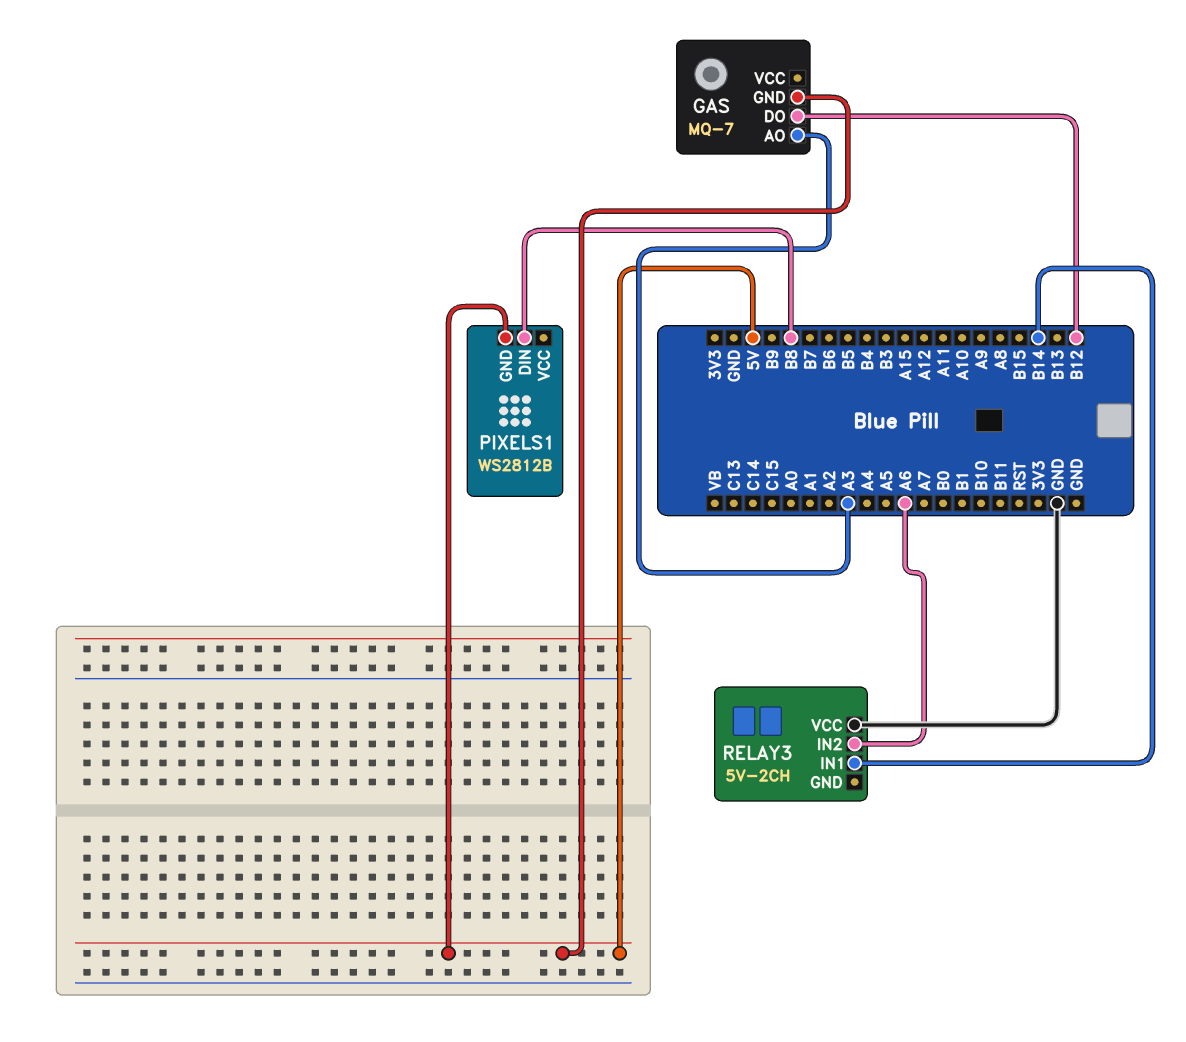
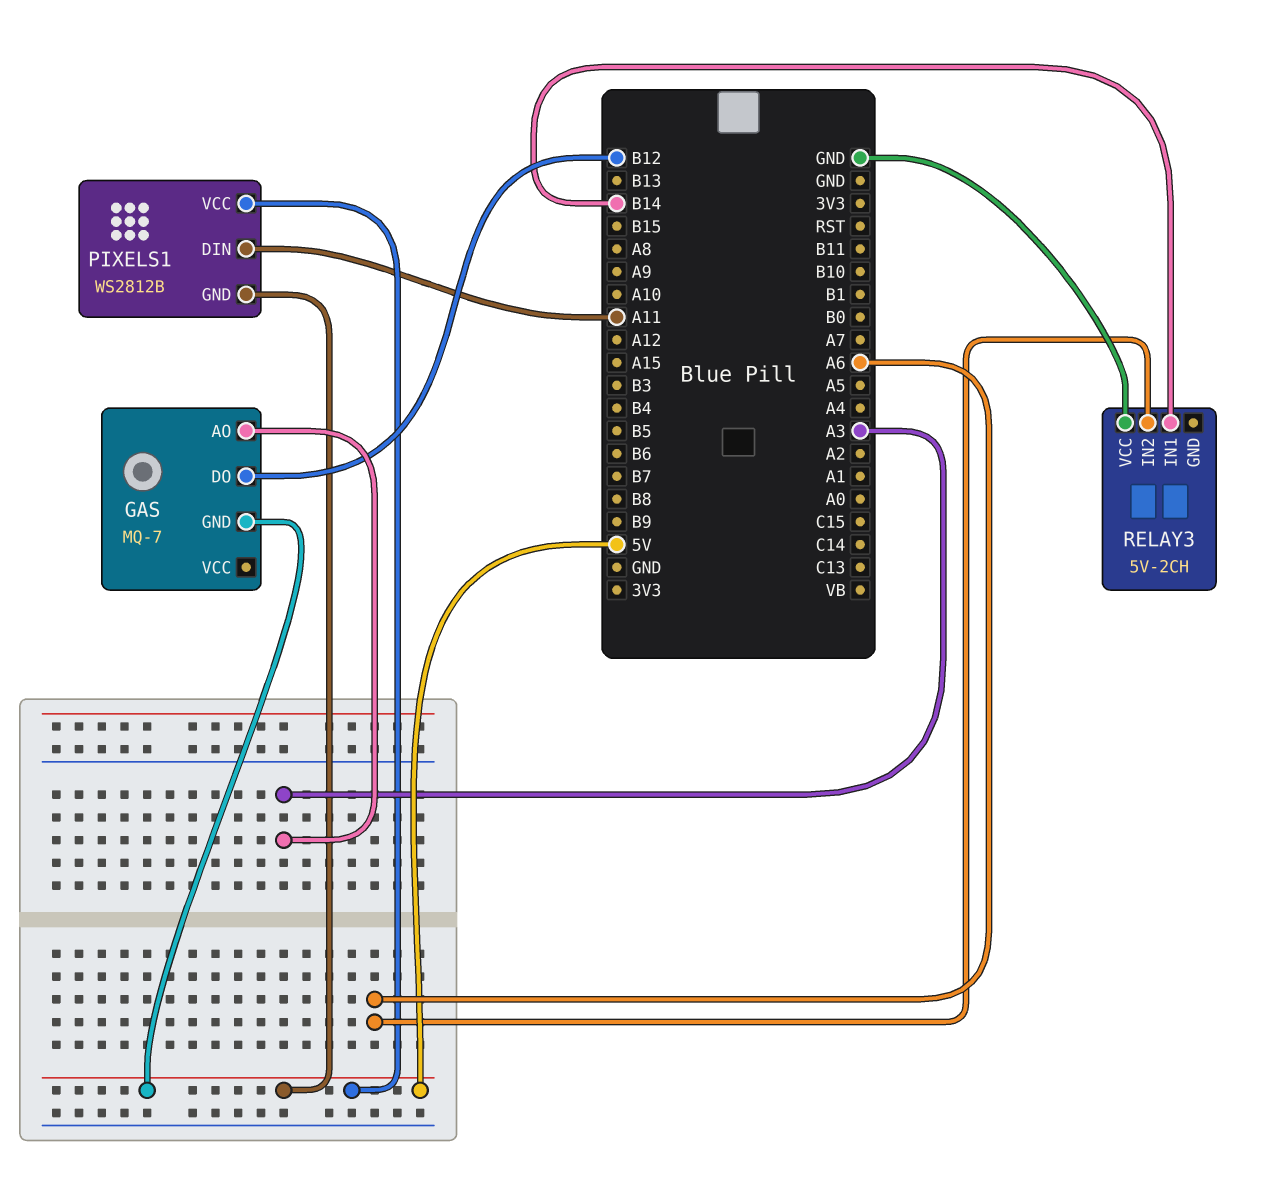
PIXELS1 pin DIN: B8 -> A11
PIXELS1 pin VCC: none -> 5V

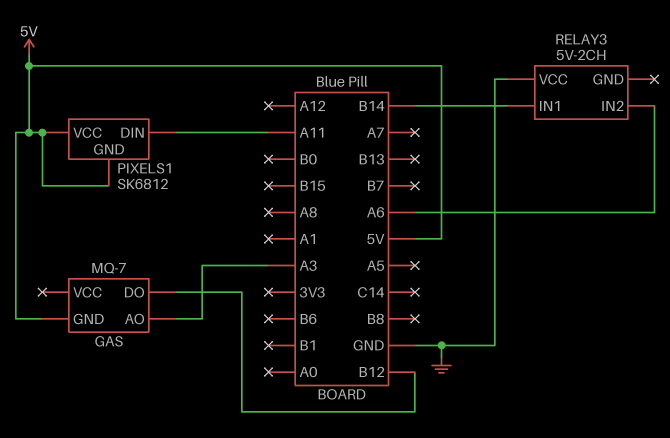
PIXELS1: WS2812B -> SK6812

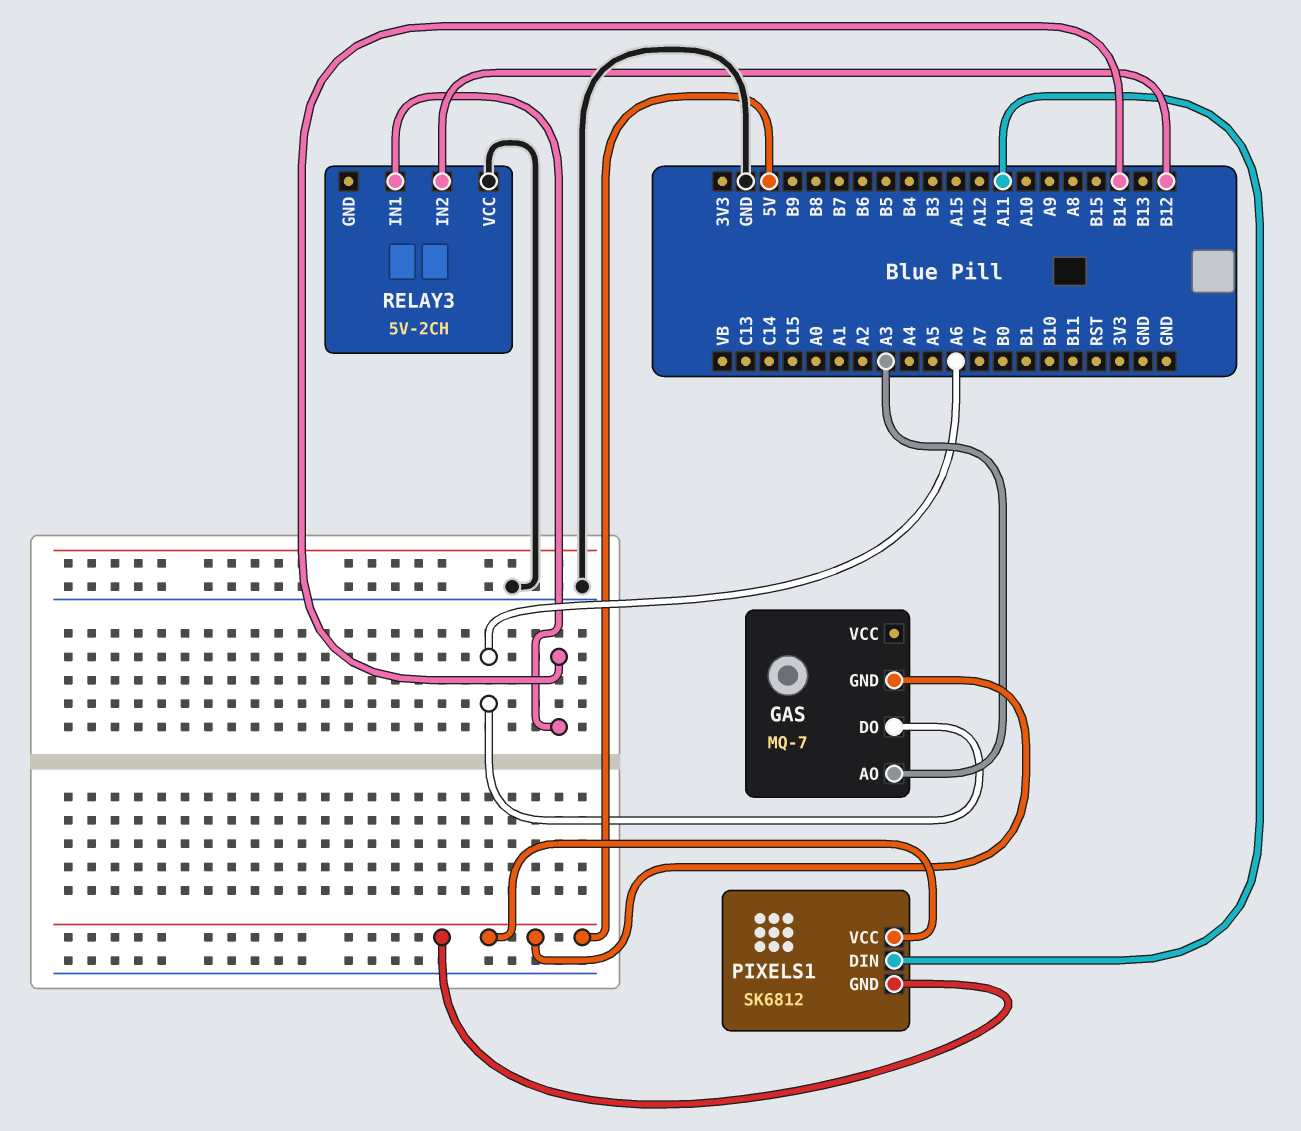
GAS pin DO: B12 -> A6
RELAY3 pin IN2: A6 -> B12

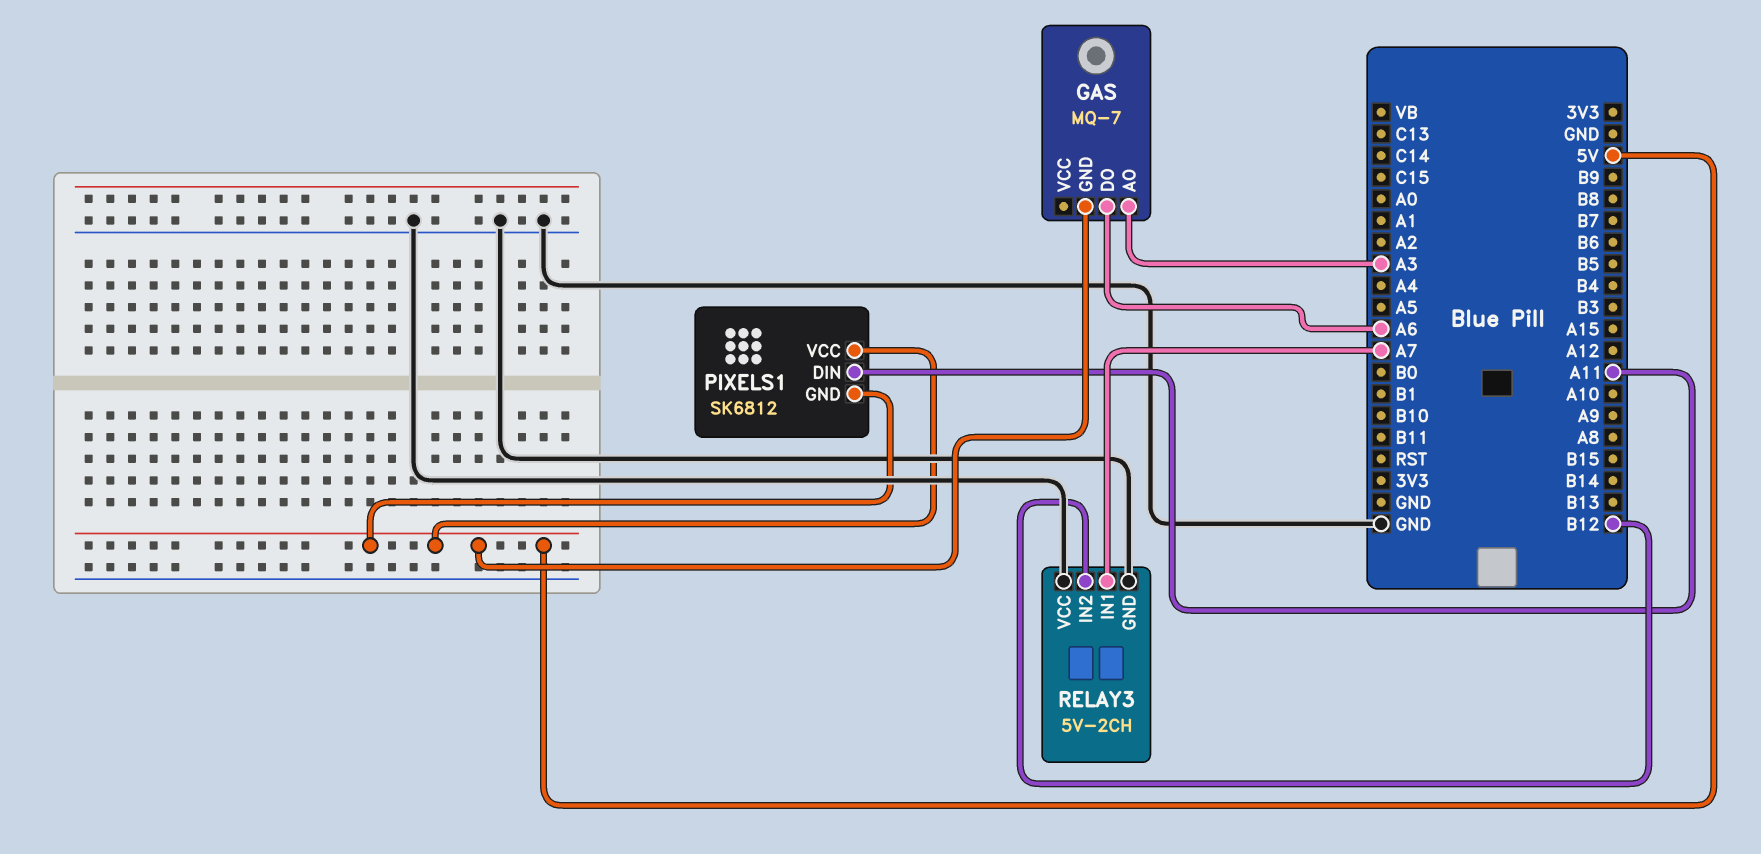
RELAY3 pin GND: none -> GND
RELAY3 pin IN1: B14 -> A7

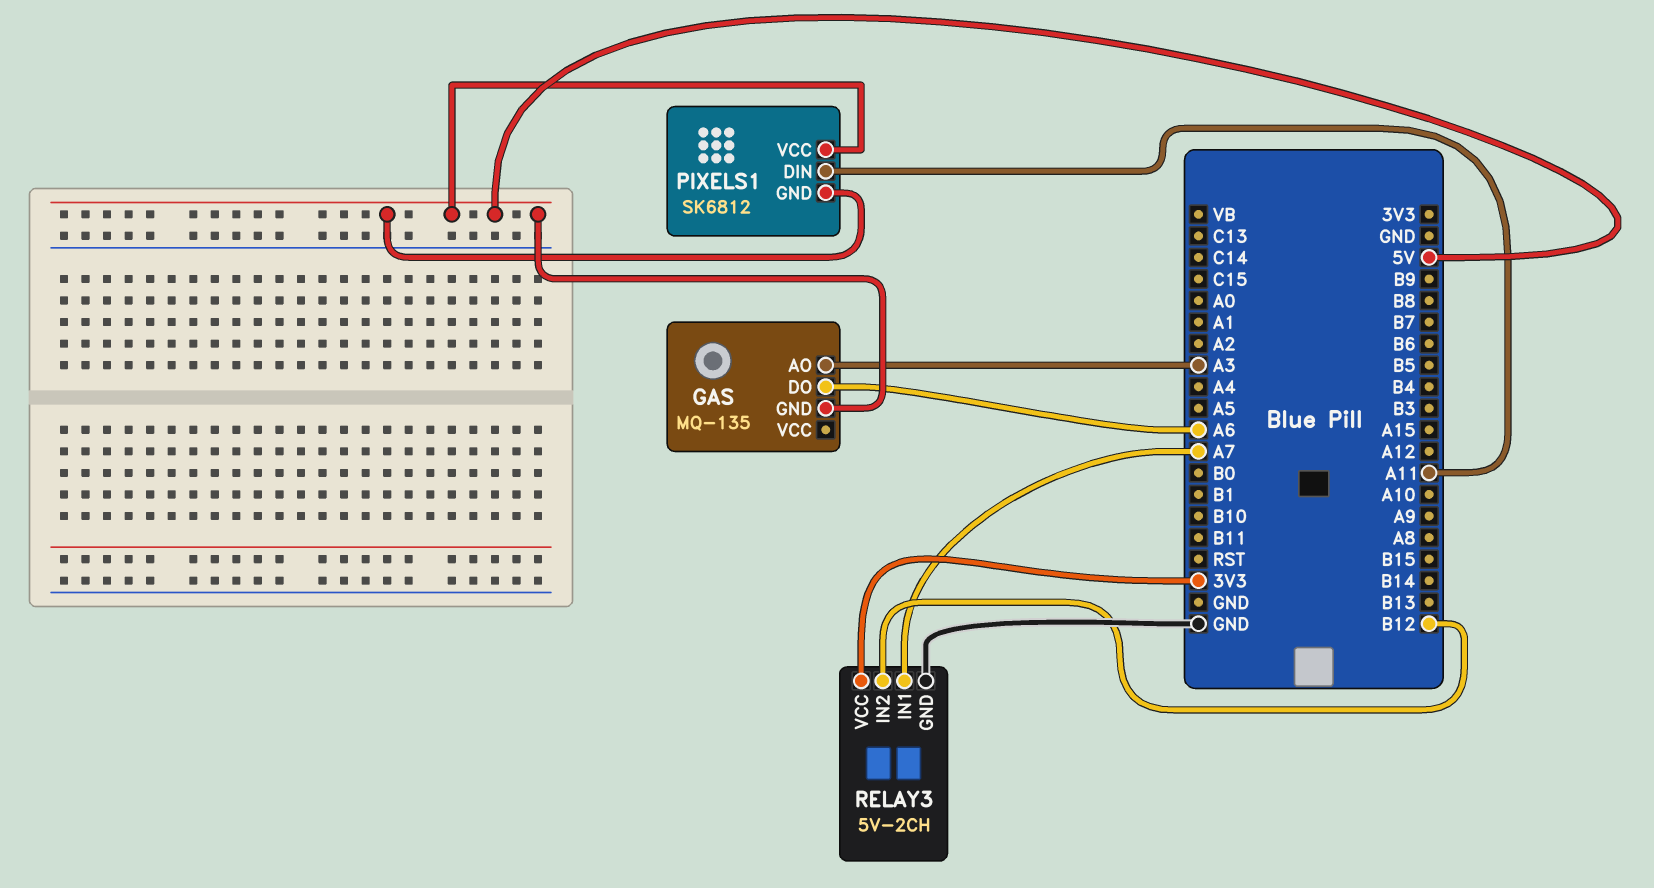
GAS: MQ-7 -> MQ-135
RELAY3 pin VCC: GND -> 3V3

